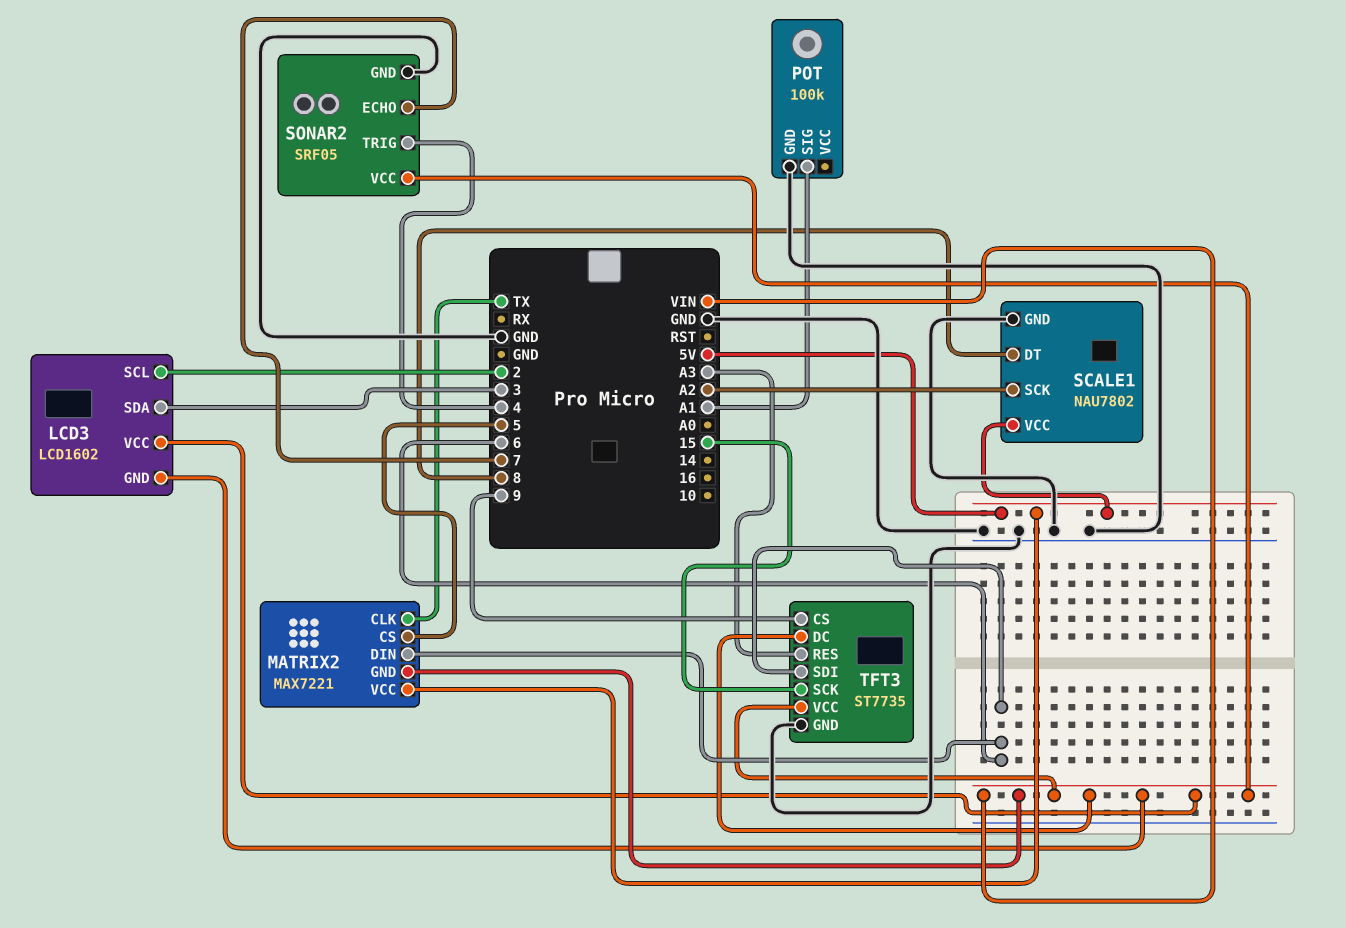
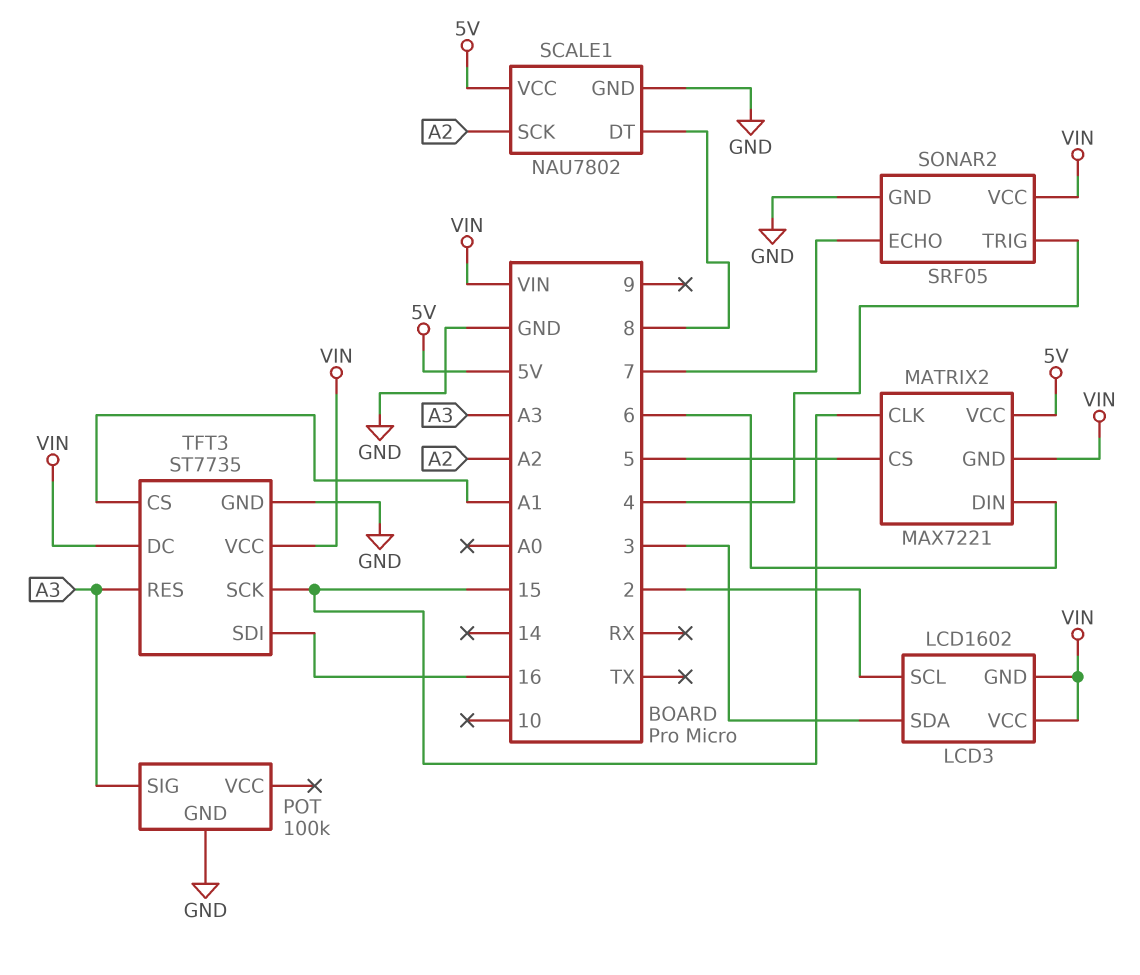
MATRIX2 pin CLK: TX -> 15
POT pin SIG: A1 -> A3
TFT3 pin CS: 9 -> A1
TFT3 pin SDI: 6 -> 16

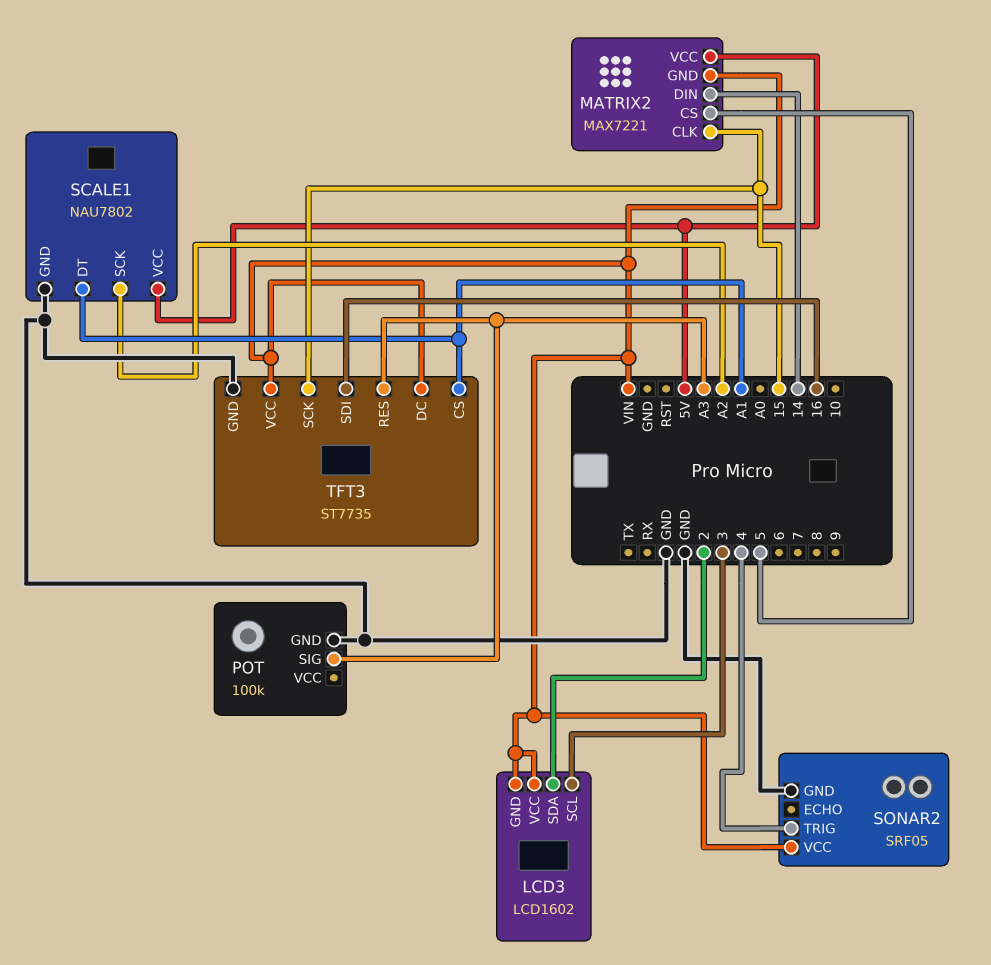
LCD3 pin SCL: 2 -> 3
LCD3 pin SDA: 3 -> 2
MATRIX2 pin DIN: 6 -> 14
SCALE1 pin DT: 8 -> A1
SONAR2 pin ECHO: 7 -> none

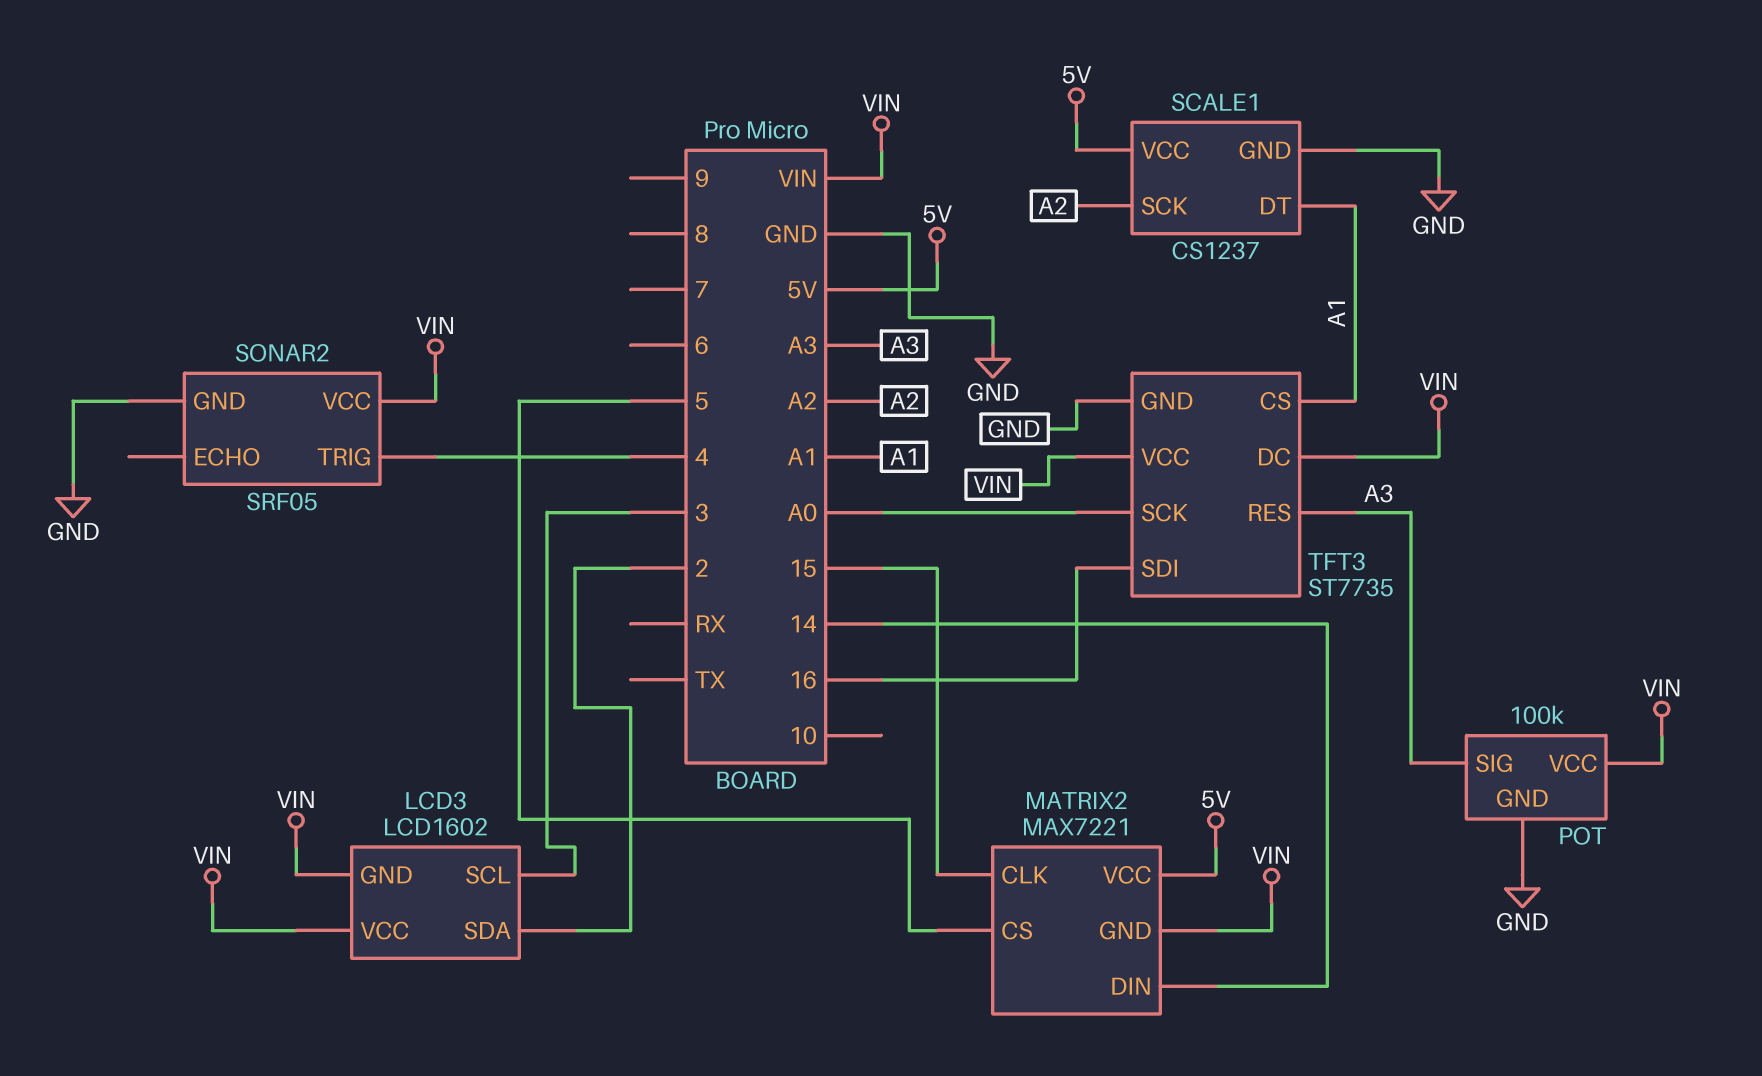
POT pin VCC: none -> VIN
SCALE1: NAU7802 -> CS1237
TFT3 pin SCK: 15 -> A0

